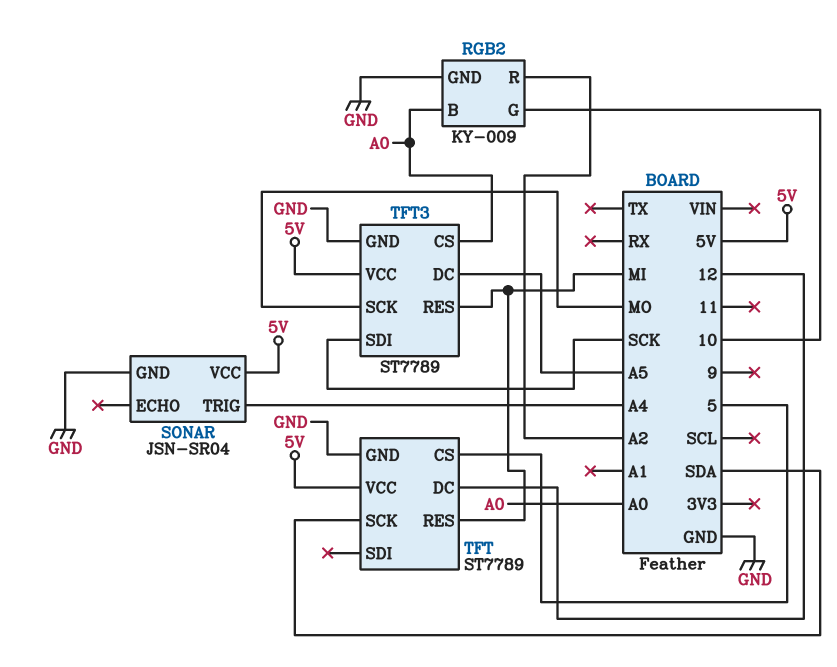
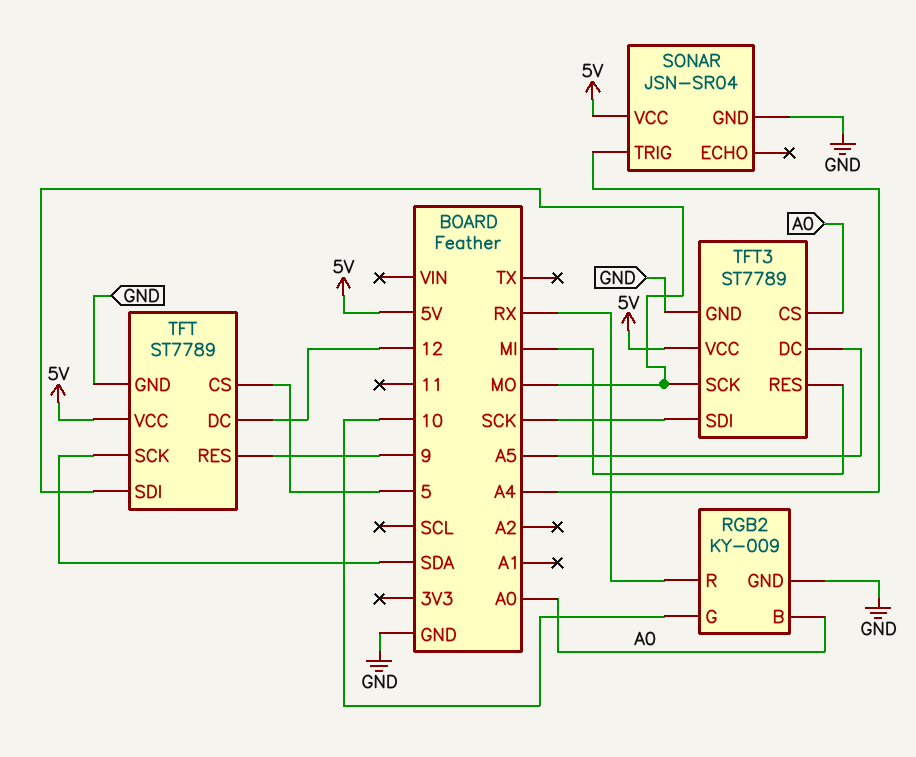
RGB2 pin R: A2 -> RX
TFT pin RES: MI -> 9
TFT pin SDI: none -> MO

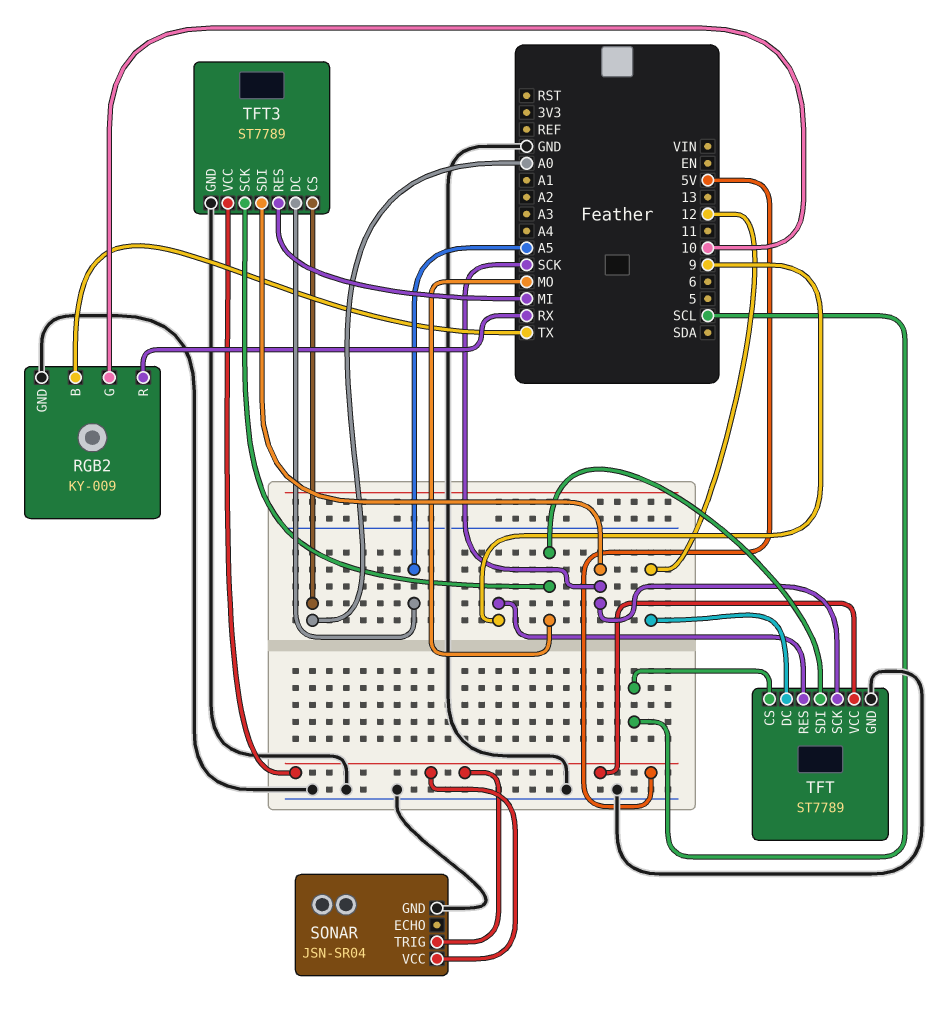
RGB2 pin B: A0 -> TX
SONAR pin TRIG: A4 -> 5V
TFT pin CS: 5 -> SCL
TFT pin SCK: SDA -> SCK

